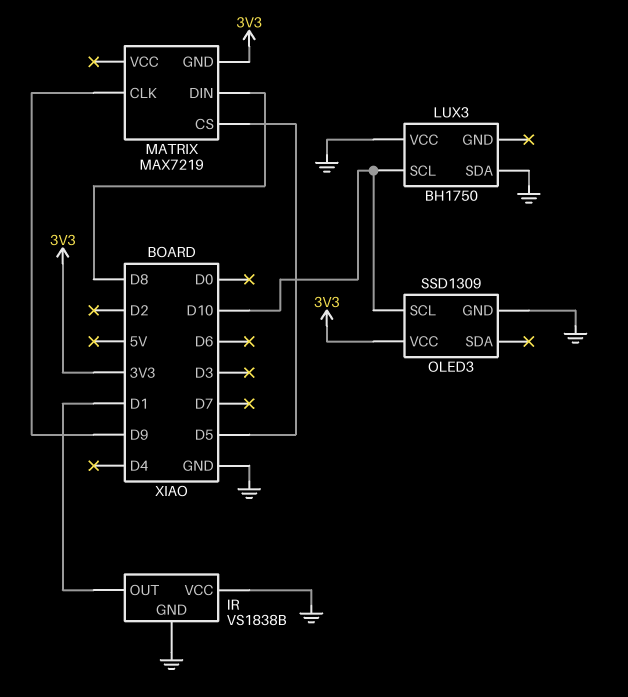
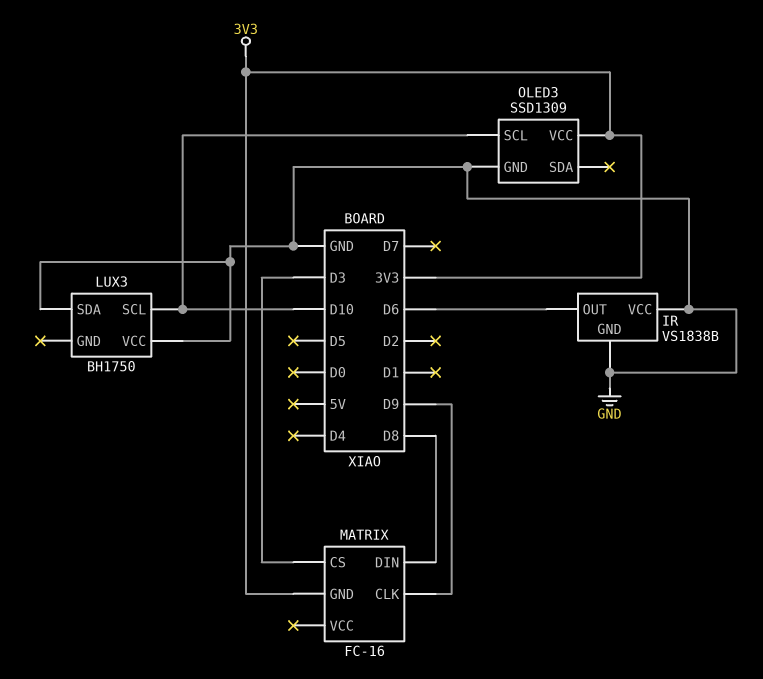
IR pin OUT: D1 -> D6
MATRIX: MAX7219 -> FC-16
MATRIX pin CS: D5 -> D3

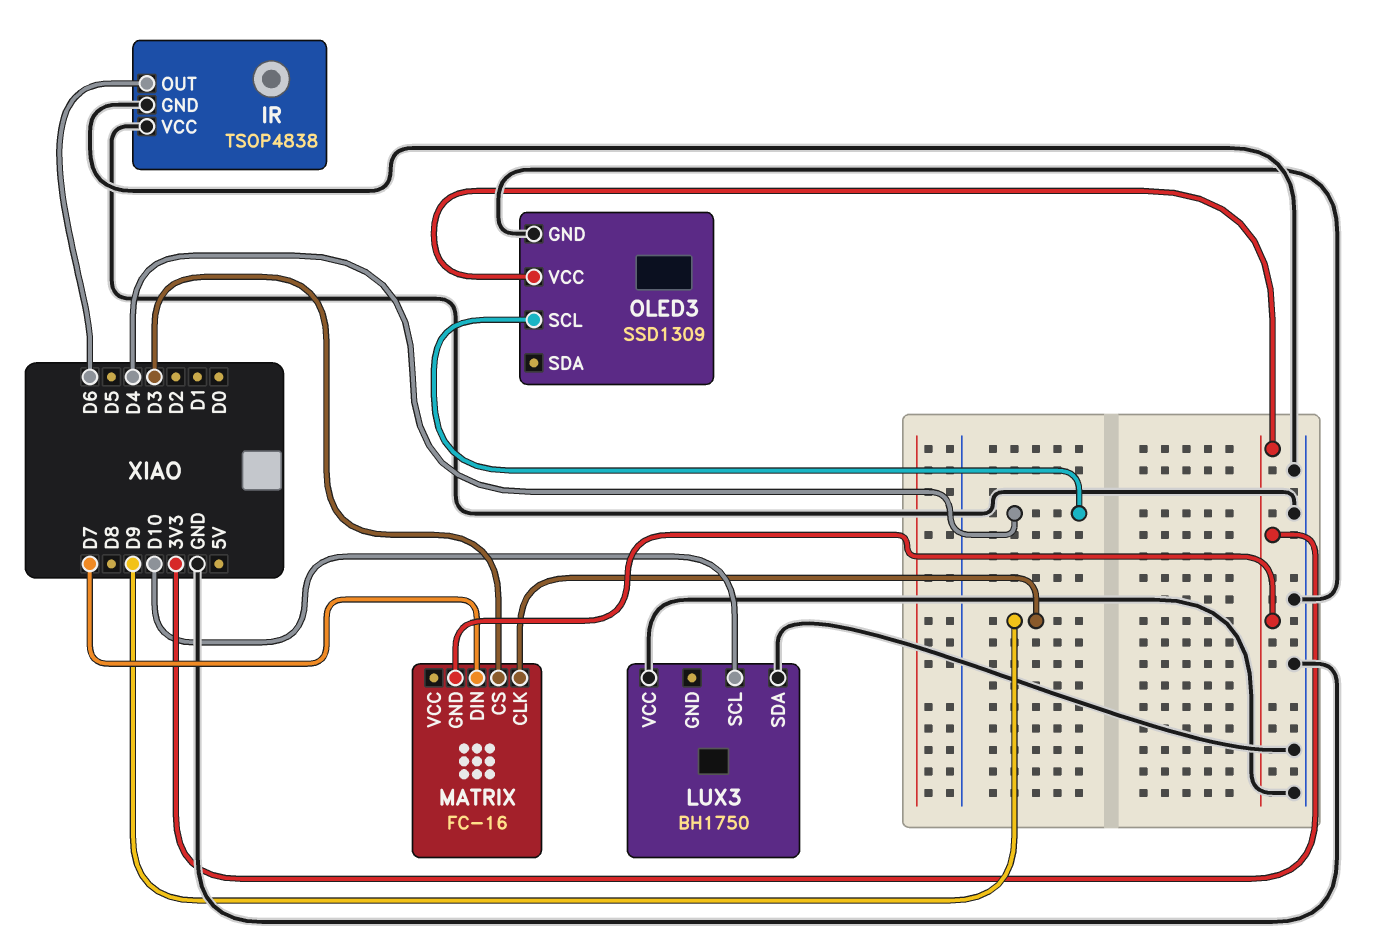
IR: VS1838B -> TSOP4838
MATRIX pin DIN: D8 -> D7
OLED3 pin SCL: D10 -> D4

